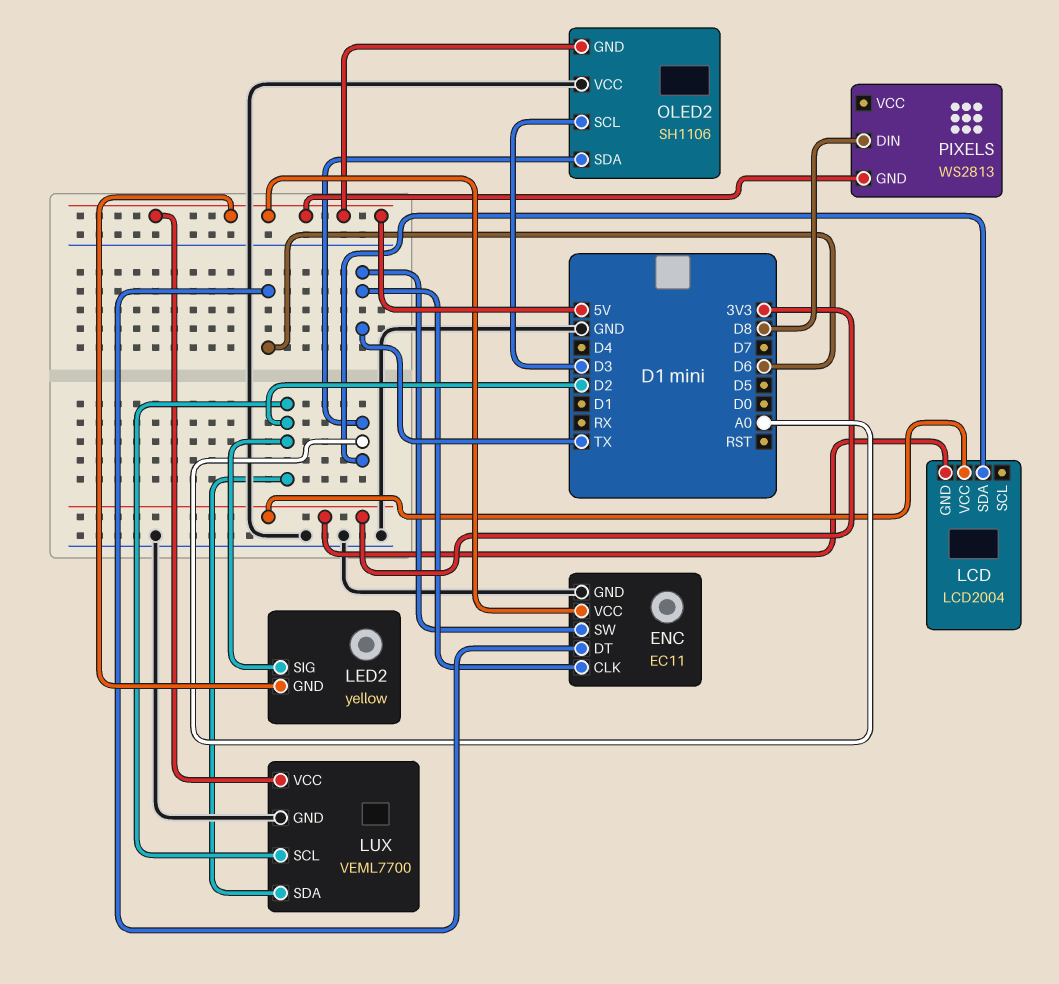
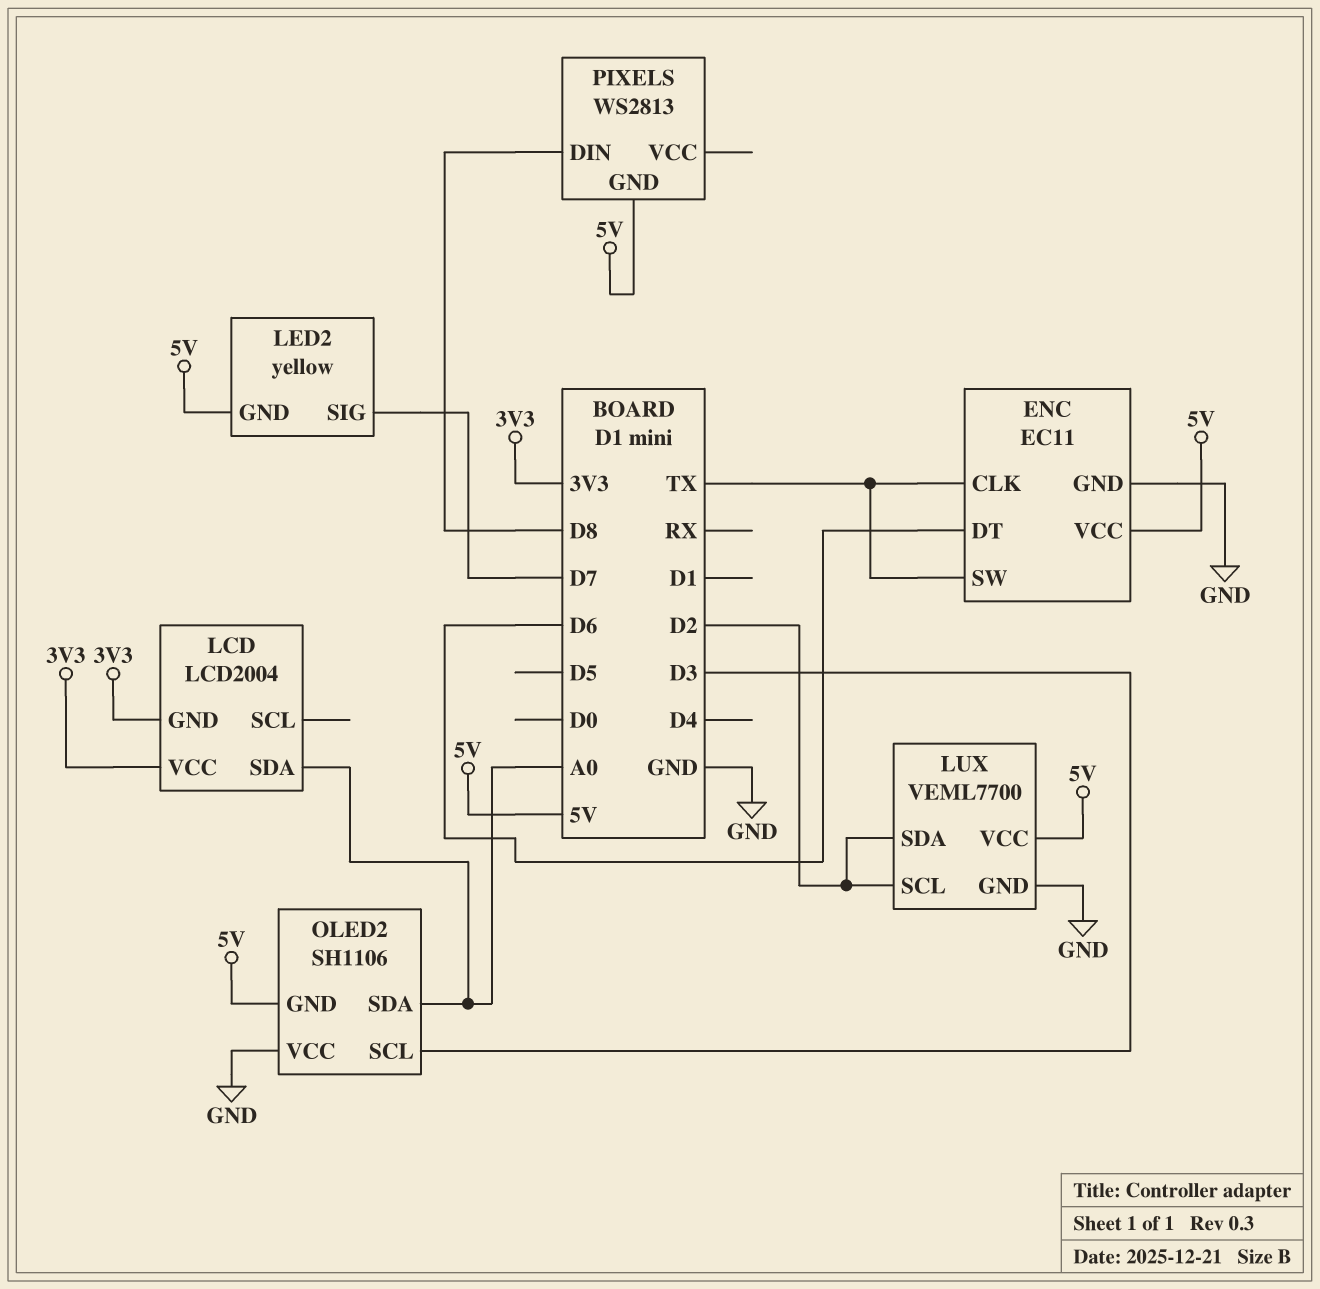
LED2 pin SIG: D2 -> D7

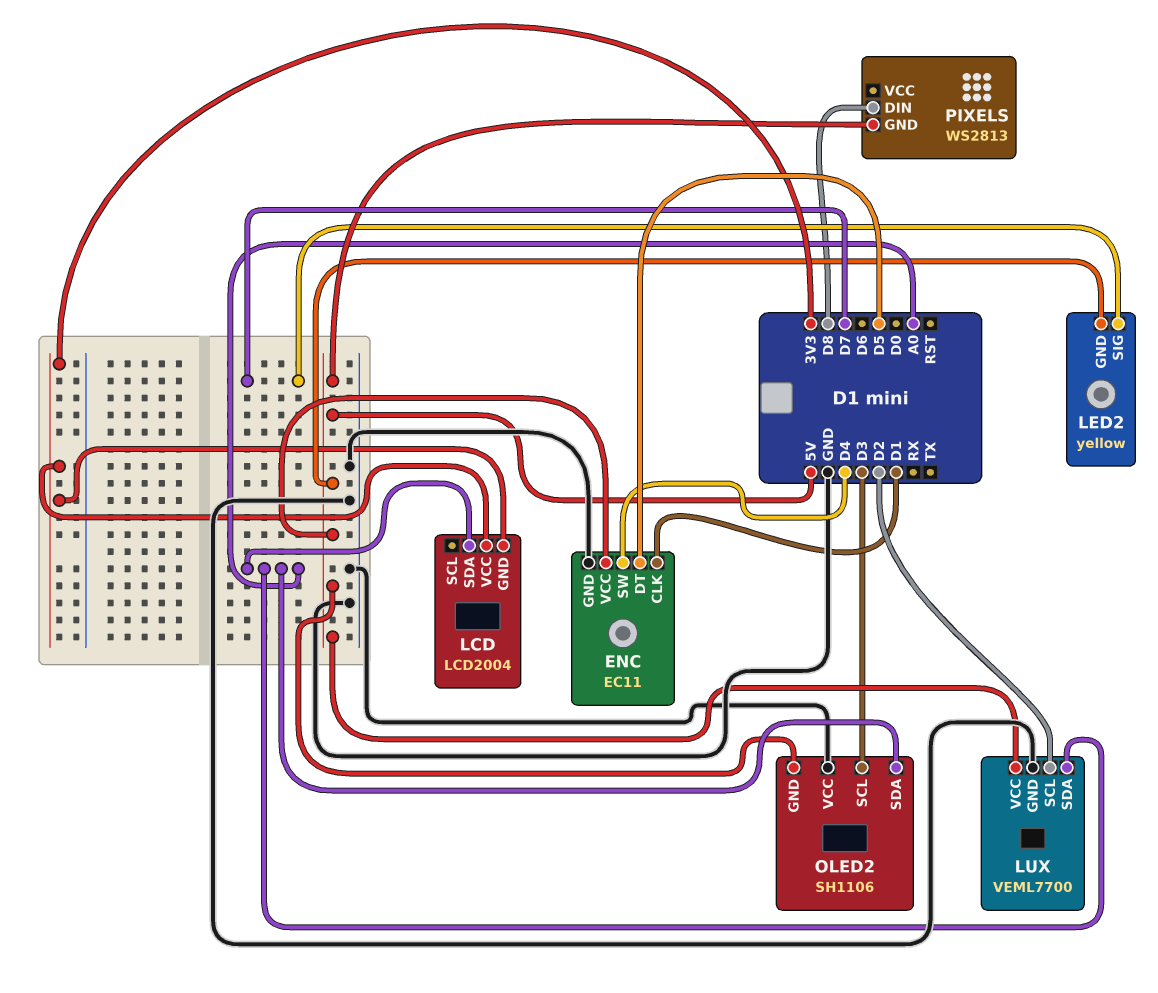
ENC pin CLK: TX -> D1
ENC pin DT: D6 -> D5
ENC pin SW: TX -> D4
LUX pin SDA: D2 -> A0

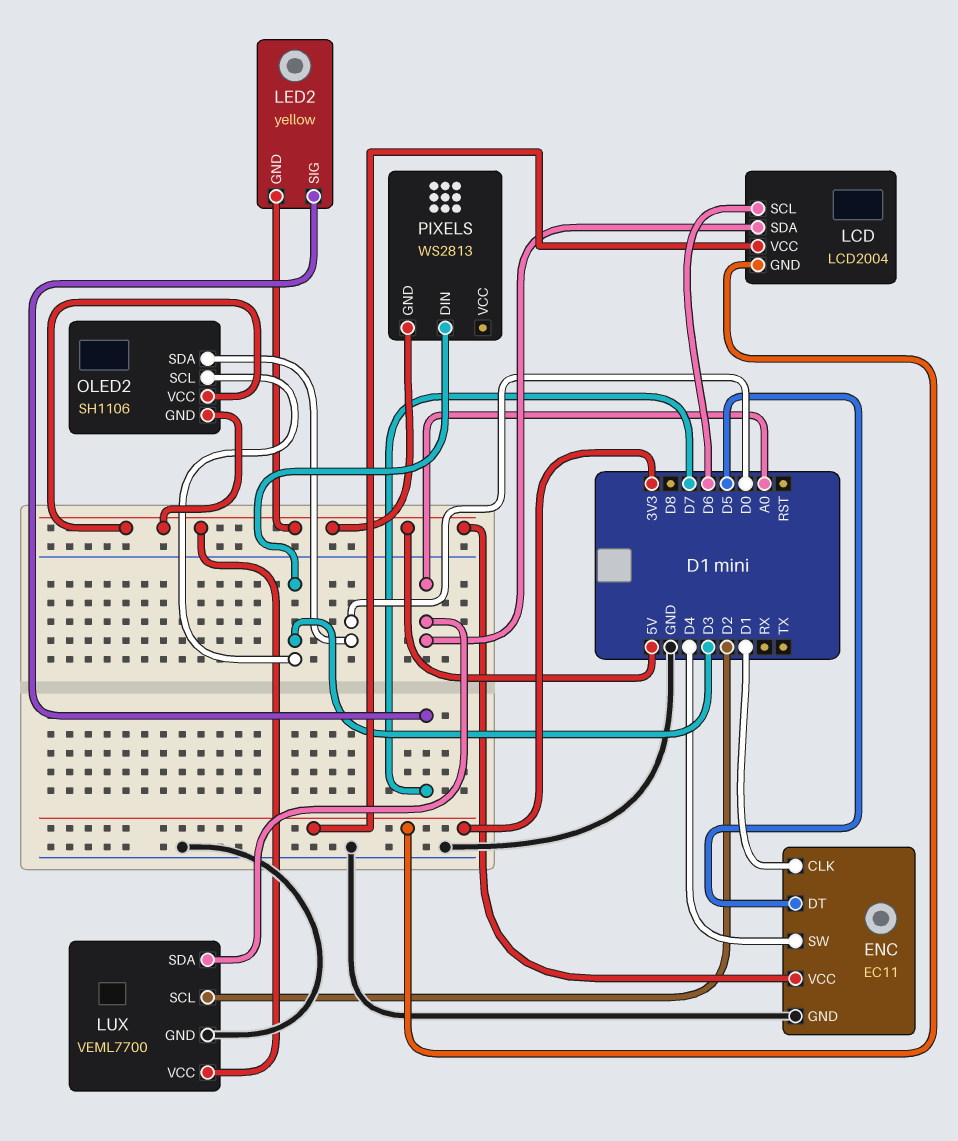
LCD pin SCL: none -> D6
OLED2 pin SDA: A0 -> D0
OLED2 pin VCC: GND -> 5V
PIXELS pin DIN: D8 -> D3

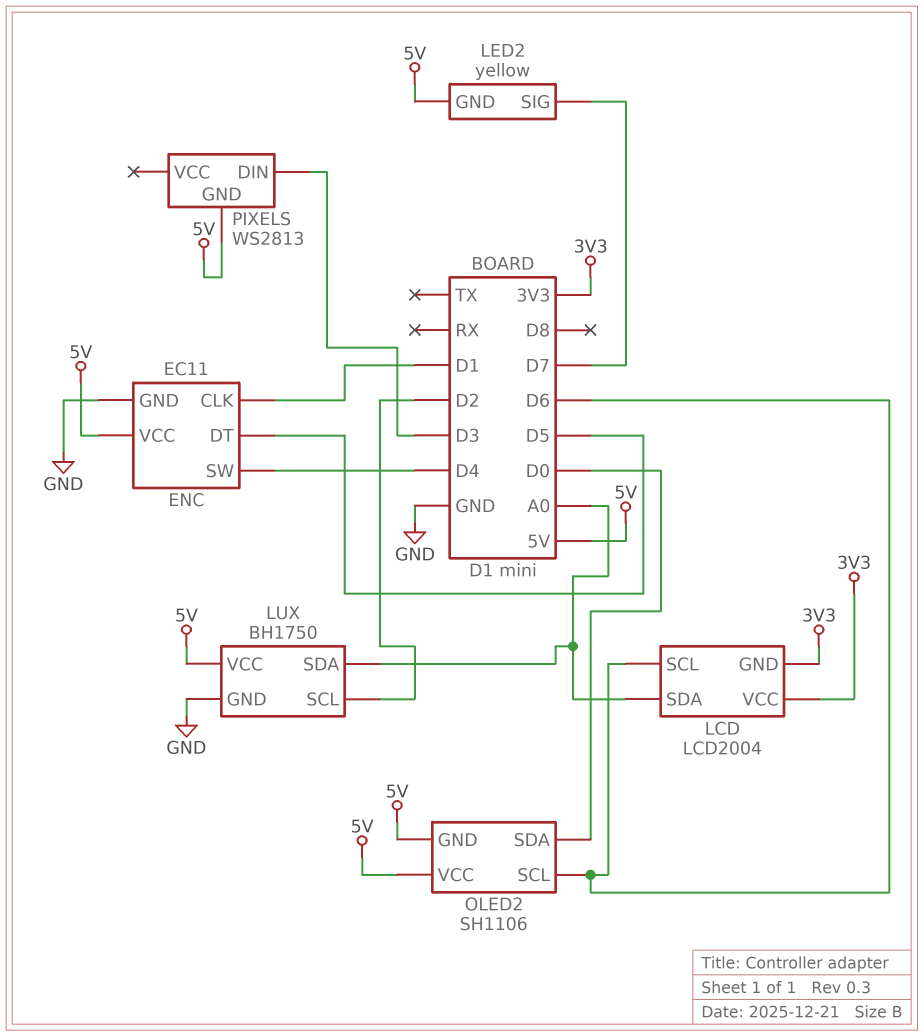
LUX: VEML7700 -> BH1750
OLED2 pin SCL: D3 -> D6

